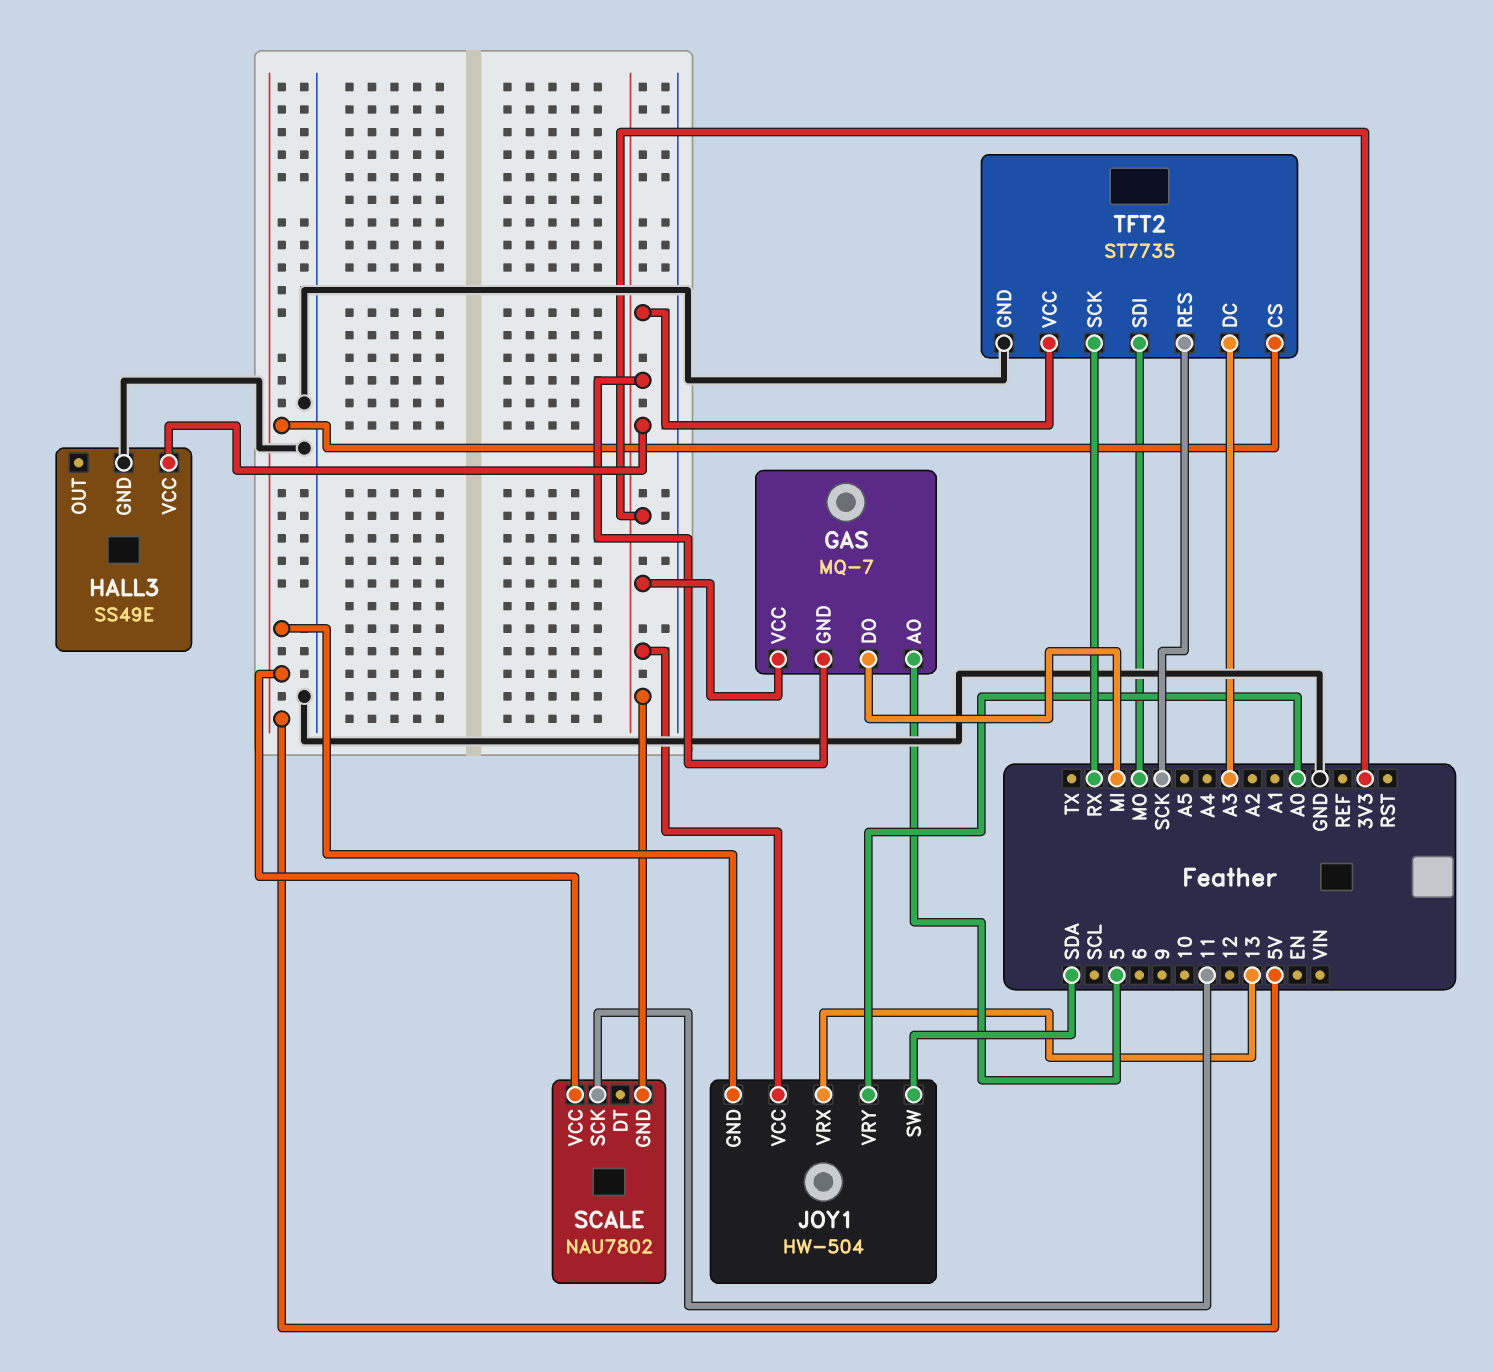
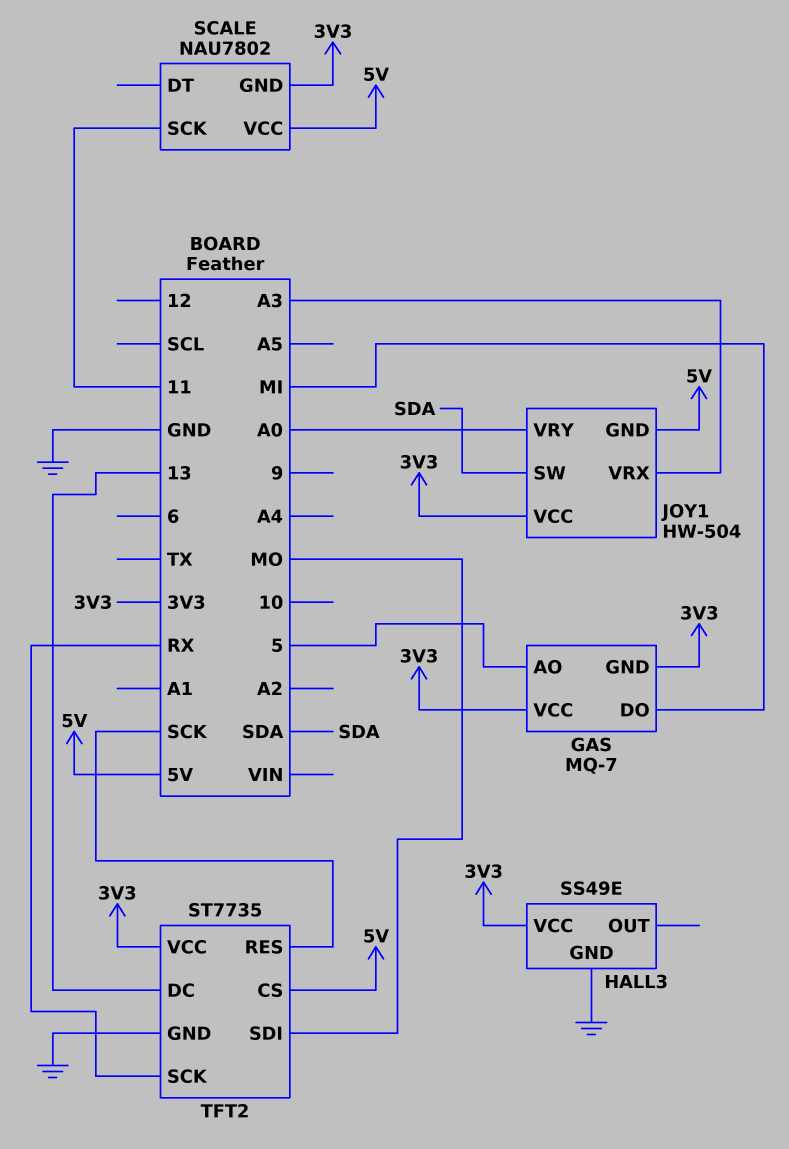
JOY1 pin VRX: 13 -> A3
TFT2 pin DC: A3 -> 13

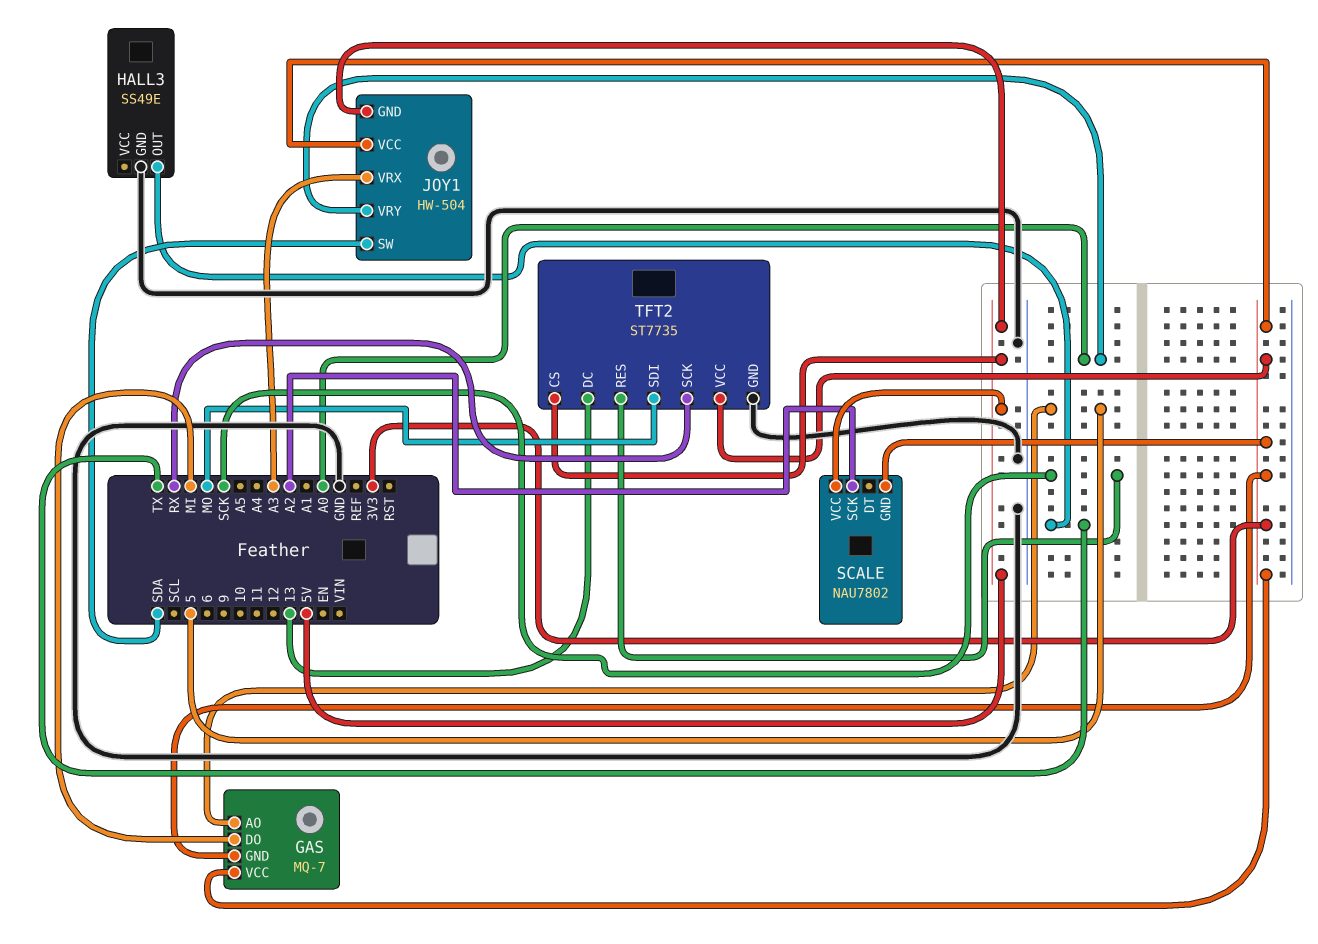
HALL3 pin OUT: none -> TX
HALL3 pin VCC: 3V3 -> none
SCALE pin SCK: 11 -> A2

